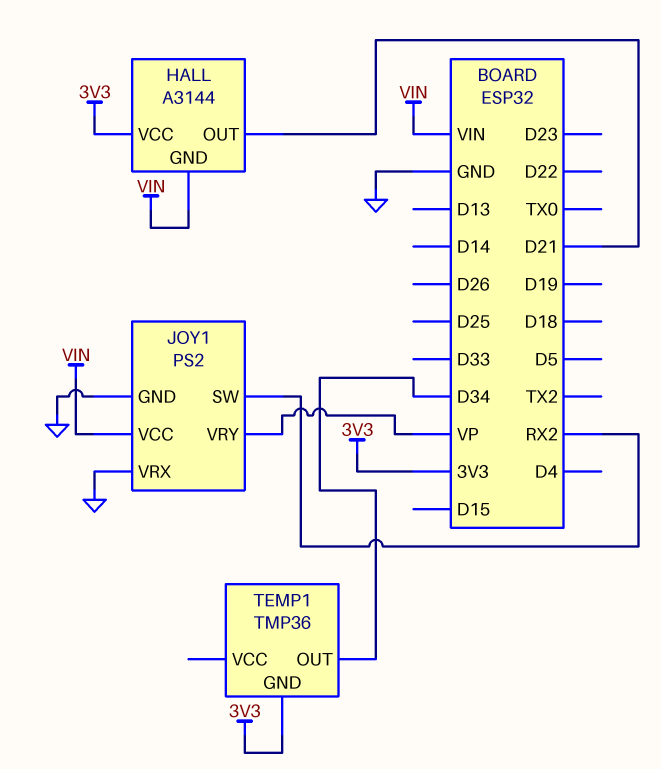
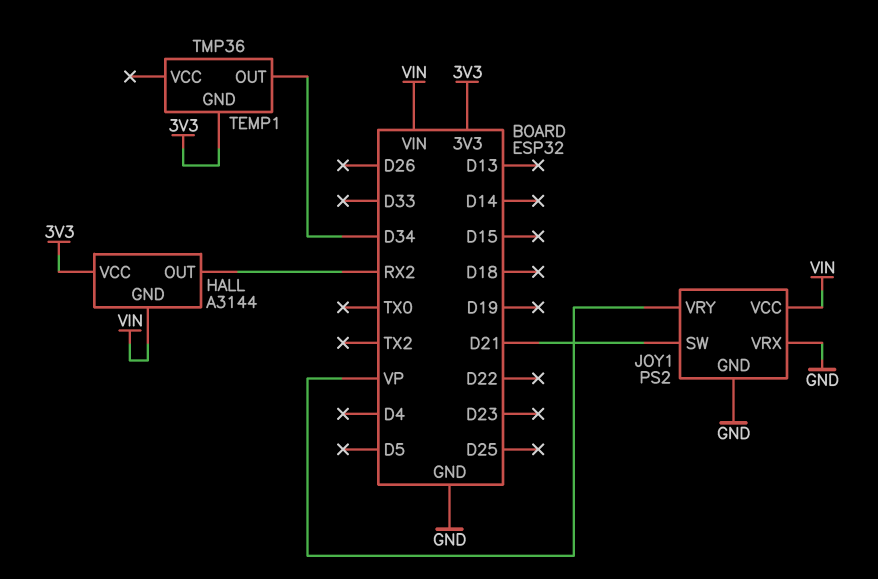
HALL pin OUT: D21 -> RX2
JOY1 pin SW: RX2 -> D21

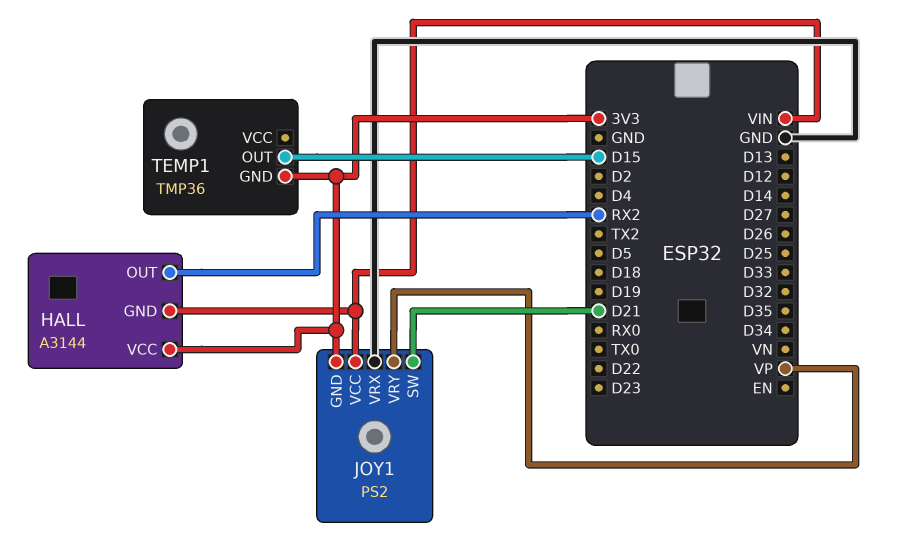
JOY1 pin GND: GND -> 3V3
TEMP1 pin OUT: D34 -> D15

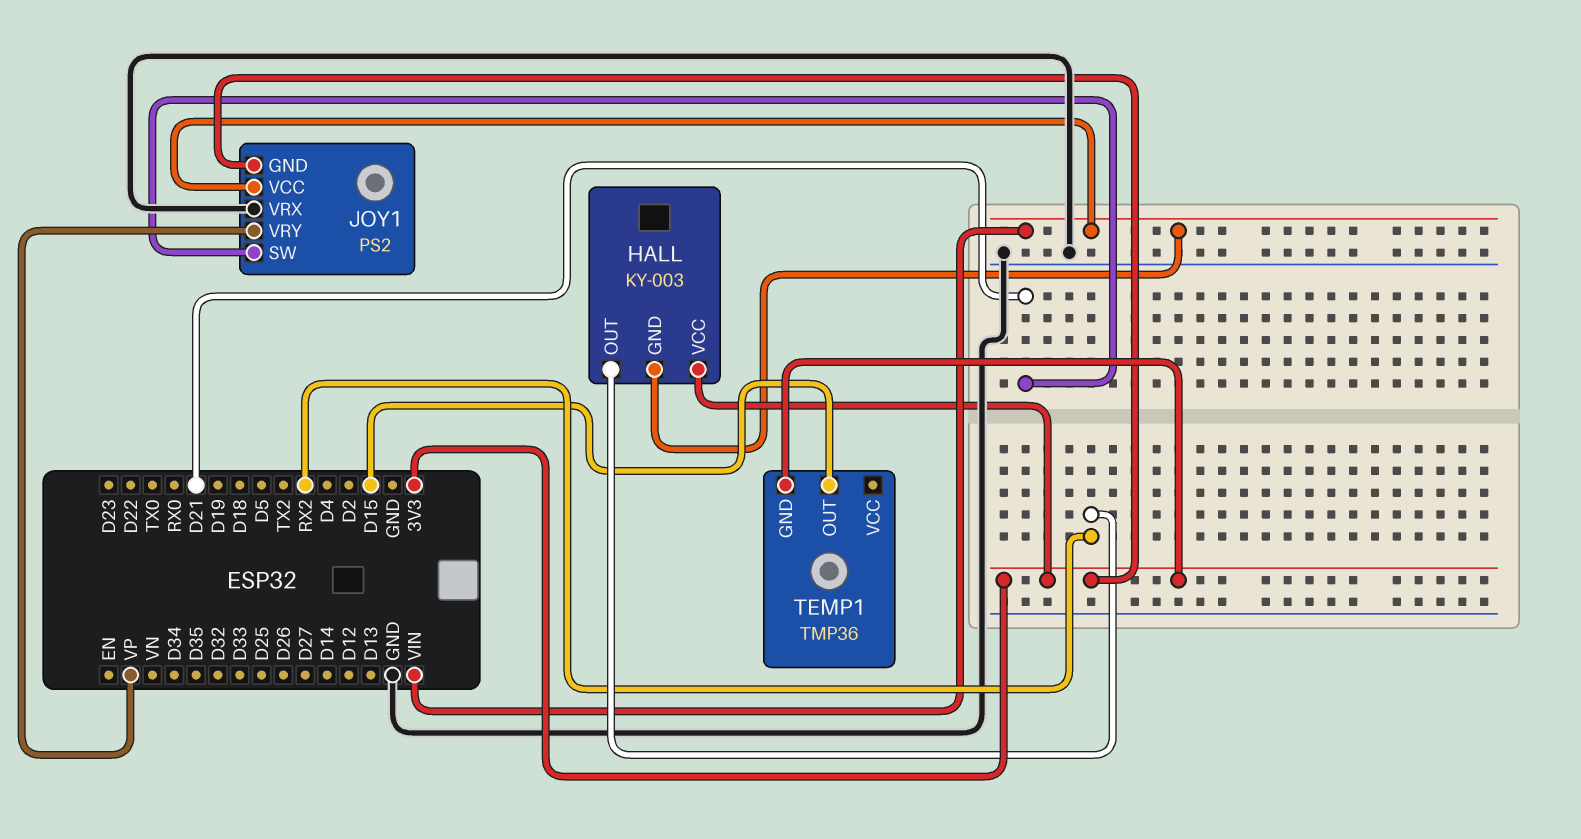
HALL: A3144 -> KY-003

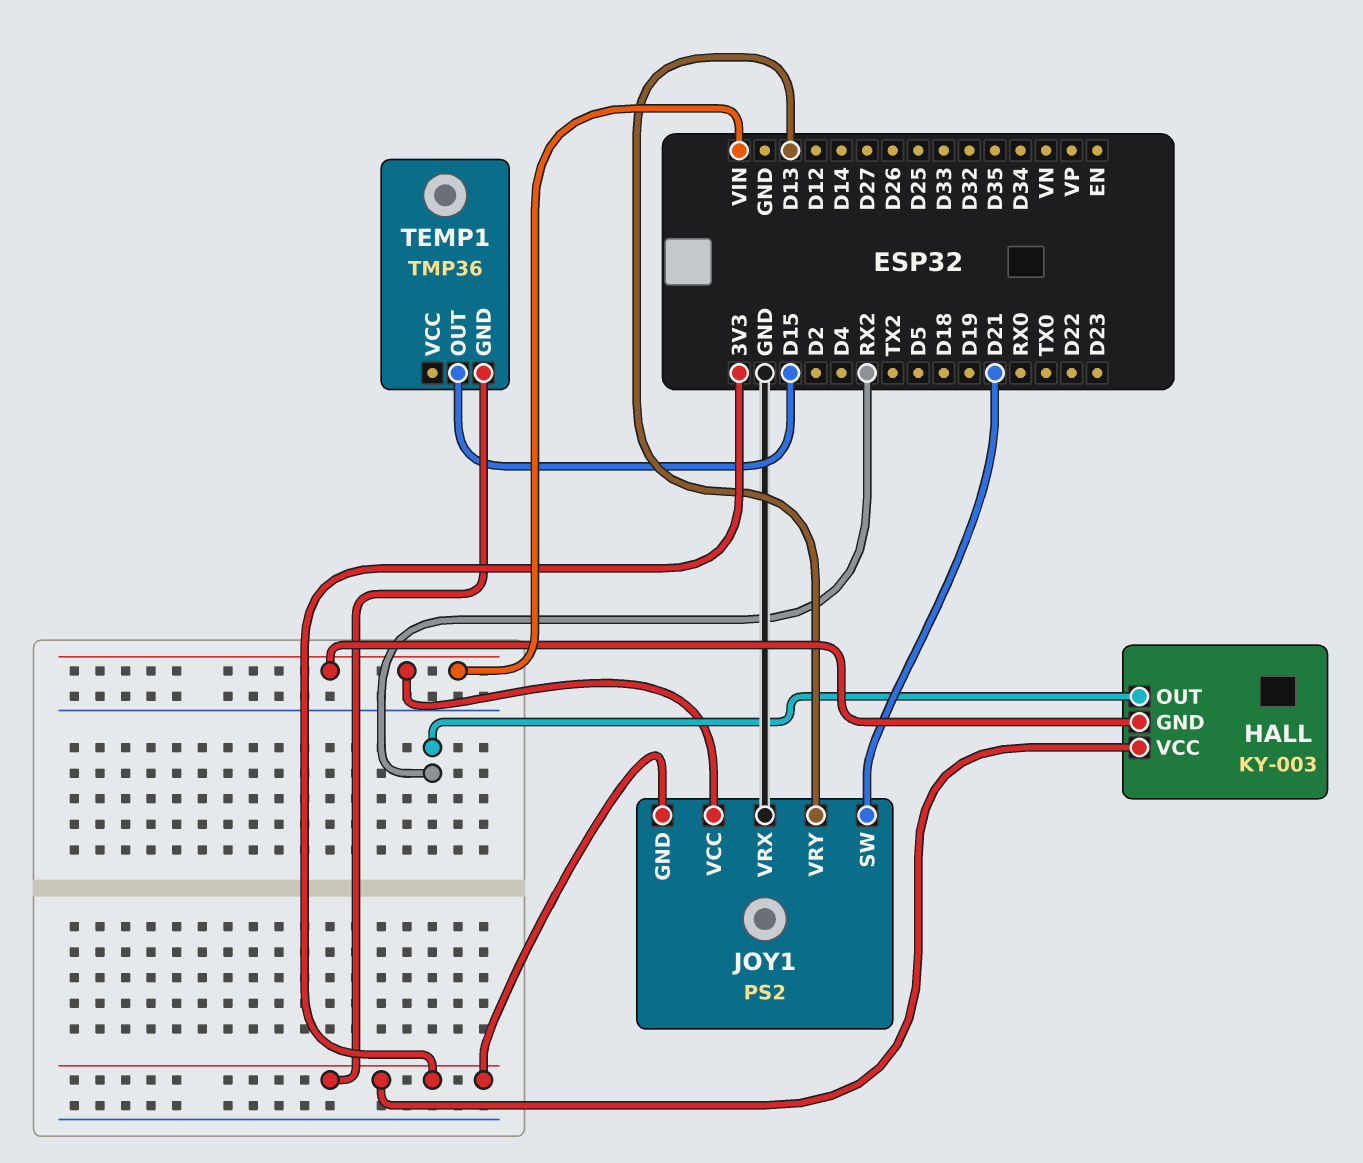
JOY1 pin VRY: VP -> D13

